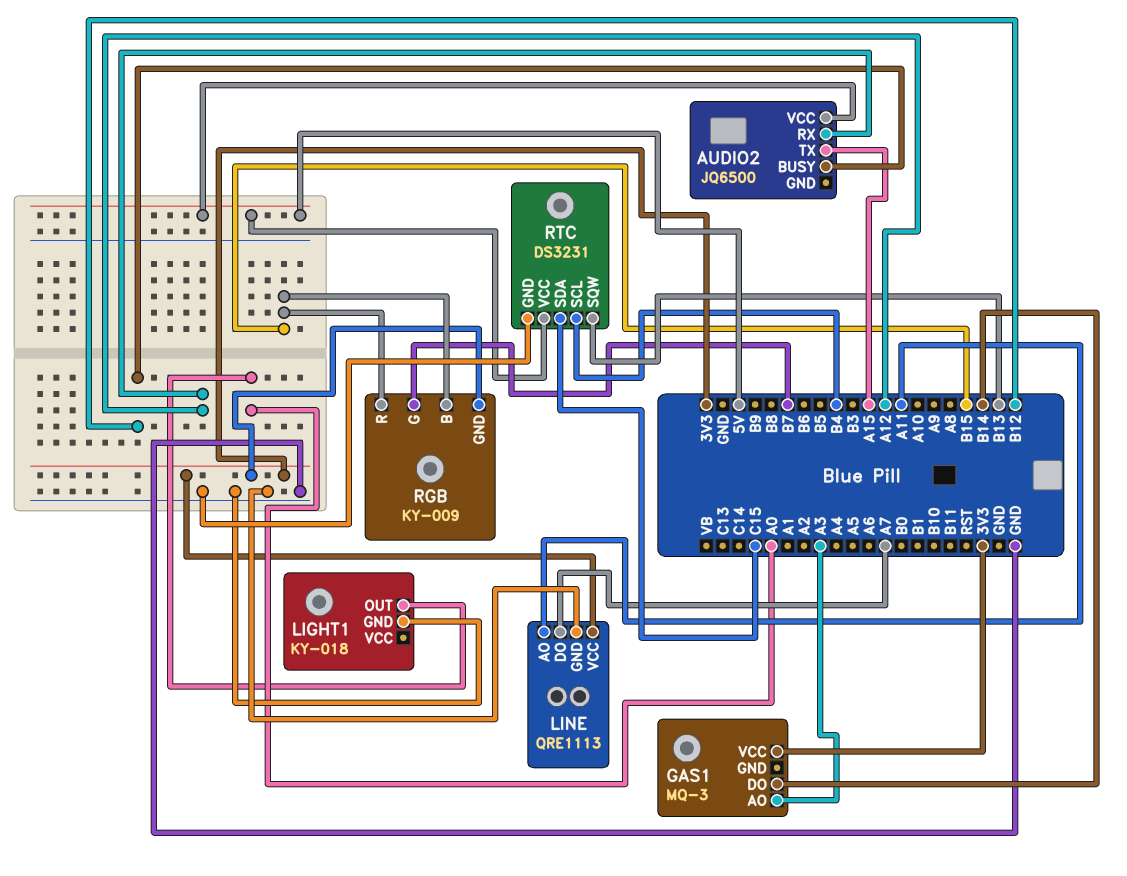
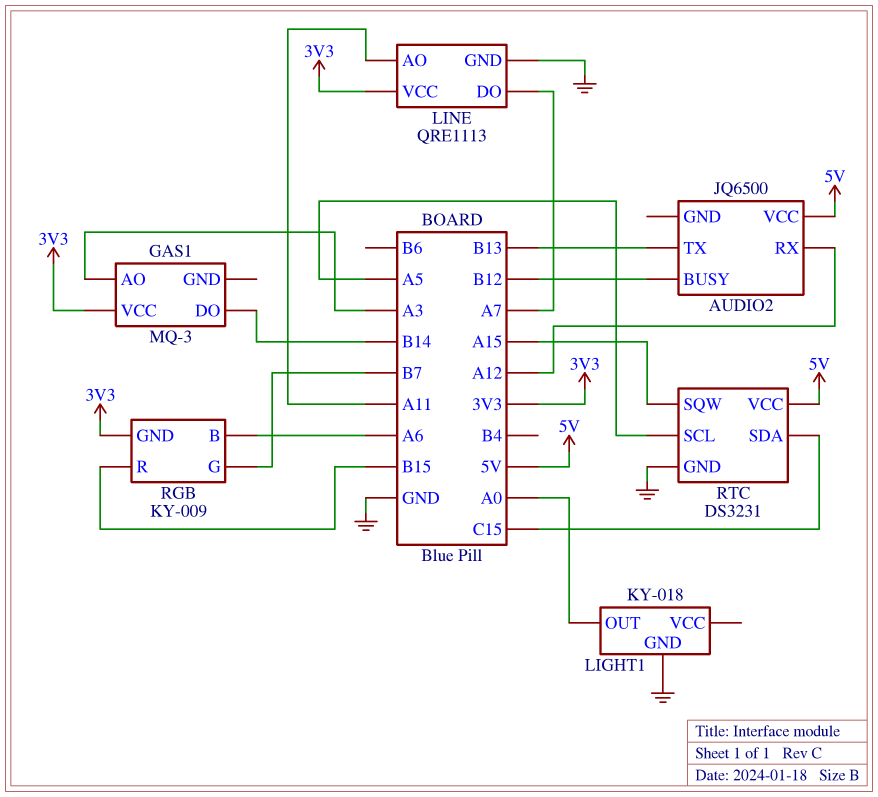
AUDIO2 pin TX: A15 -> B13
RGB pin B: B15 -> A6
RTC pin SCL: B4 -> A5
RTC pin SQW: B13 -> A15

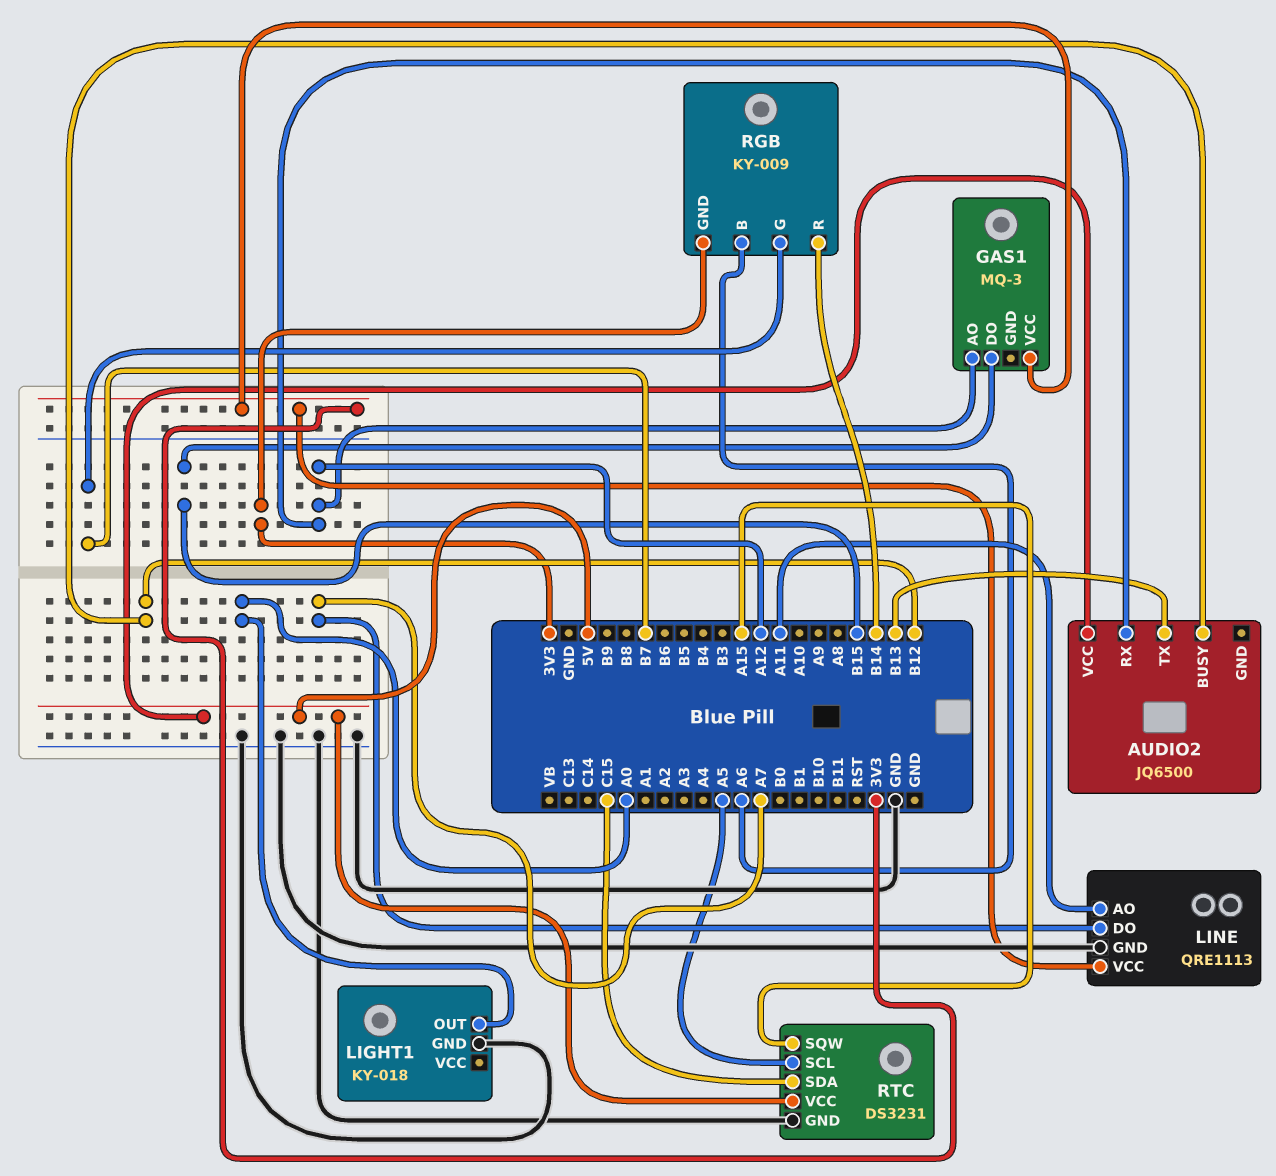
GAS1 pin AO: A3 -> A12
GAS1 pin DO: B14 -> B15
RGB pin R: B15 -> B14

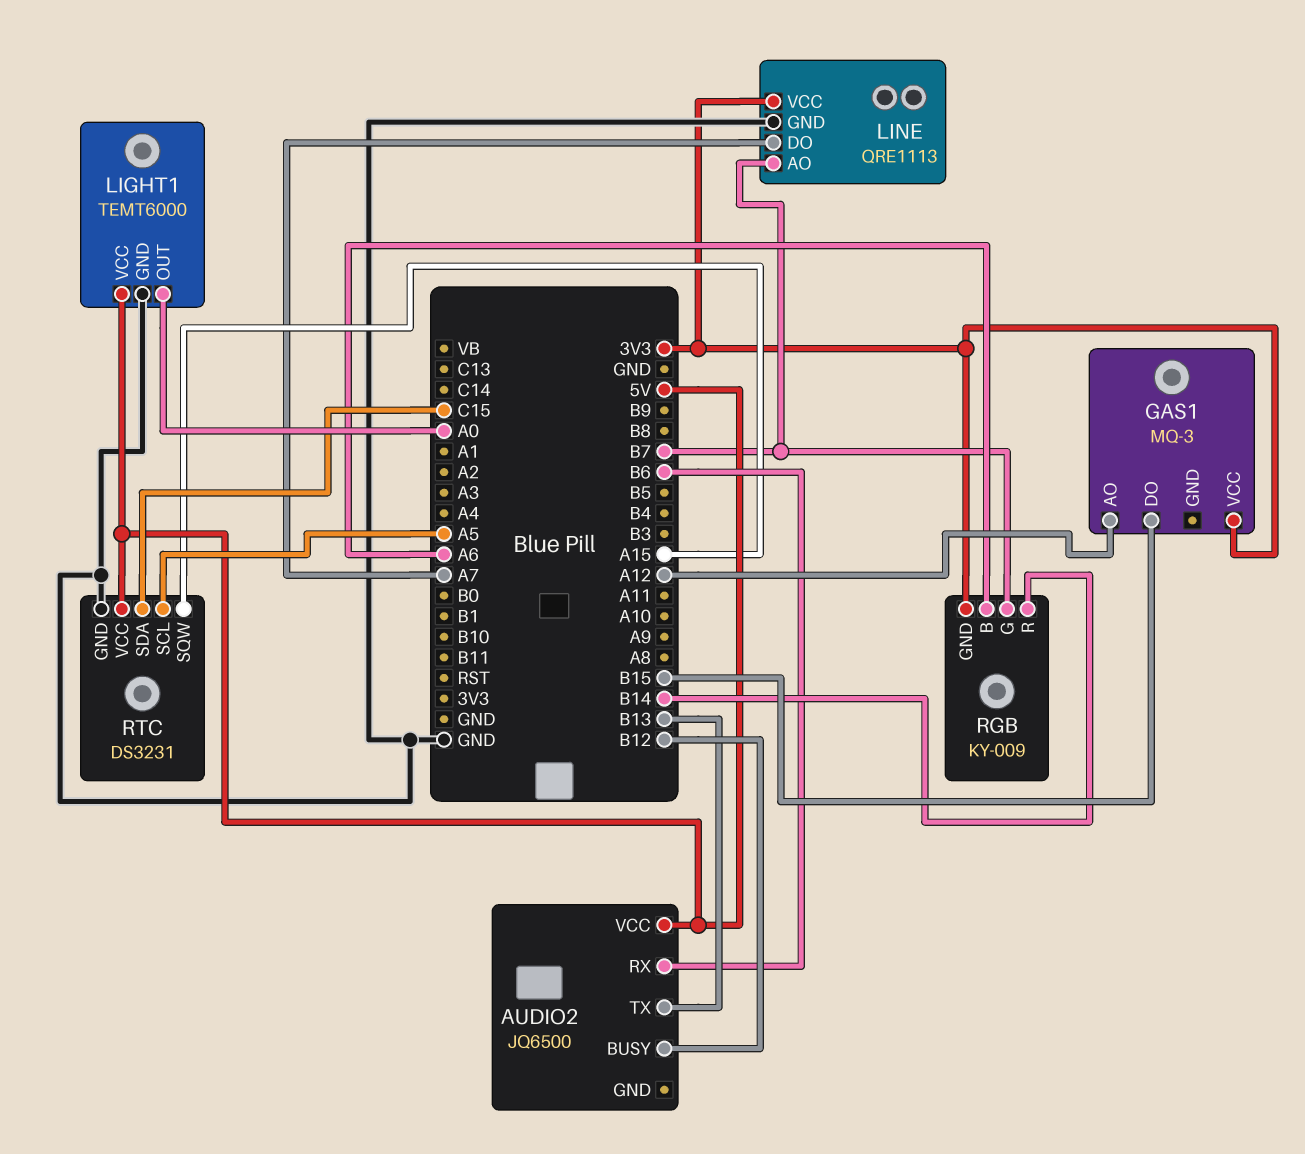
AUDIO2 pin RX: A12 -> B6
LIGHT1: KY-018 -> TEMT6000
LIGHT1 pin VCC: none -> 5V
LINE pin AO: A11 -> B7

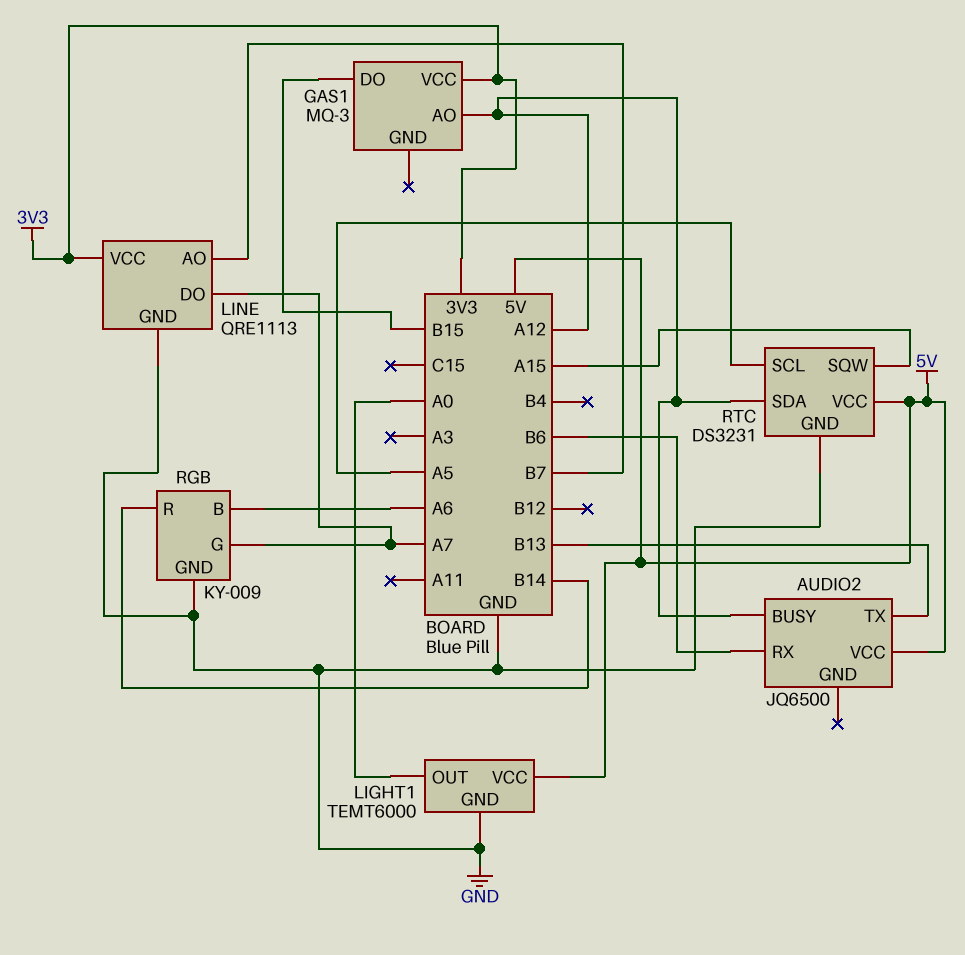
AUDIO2 pin BUSY: B12 -> A12
RGB pin G: B7 -> A7
RGB pin GND: 3V3 -> GND
RTC pin SDA: C15 -> A12

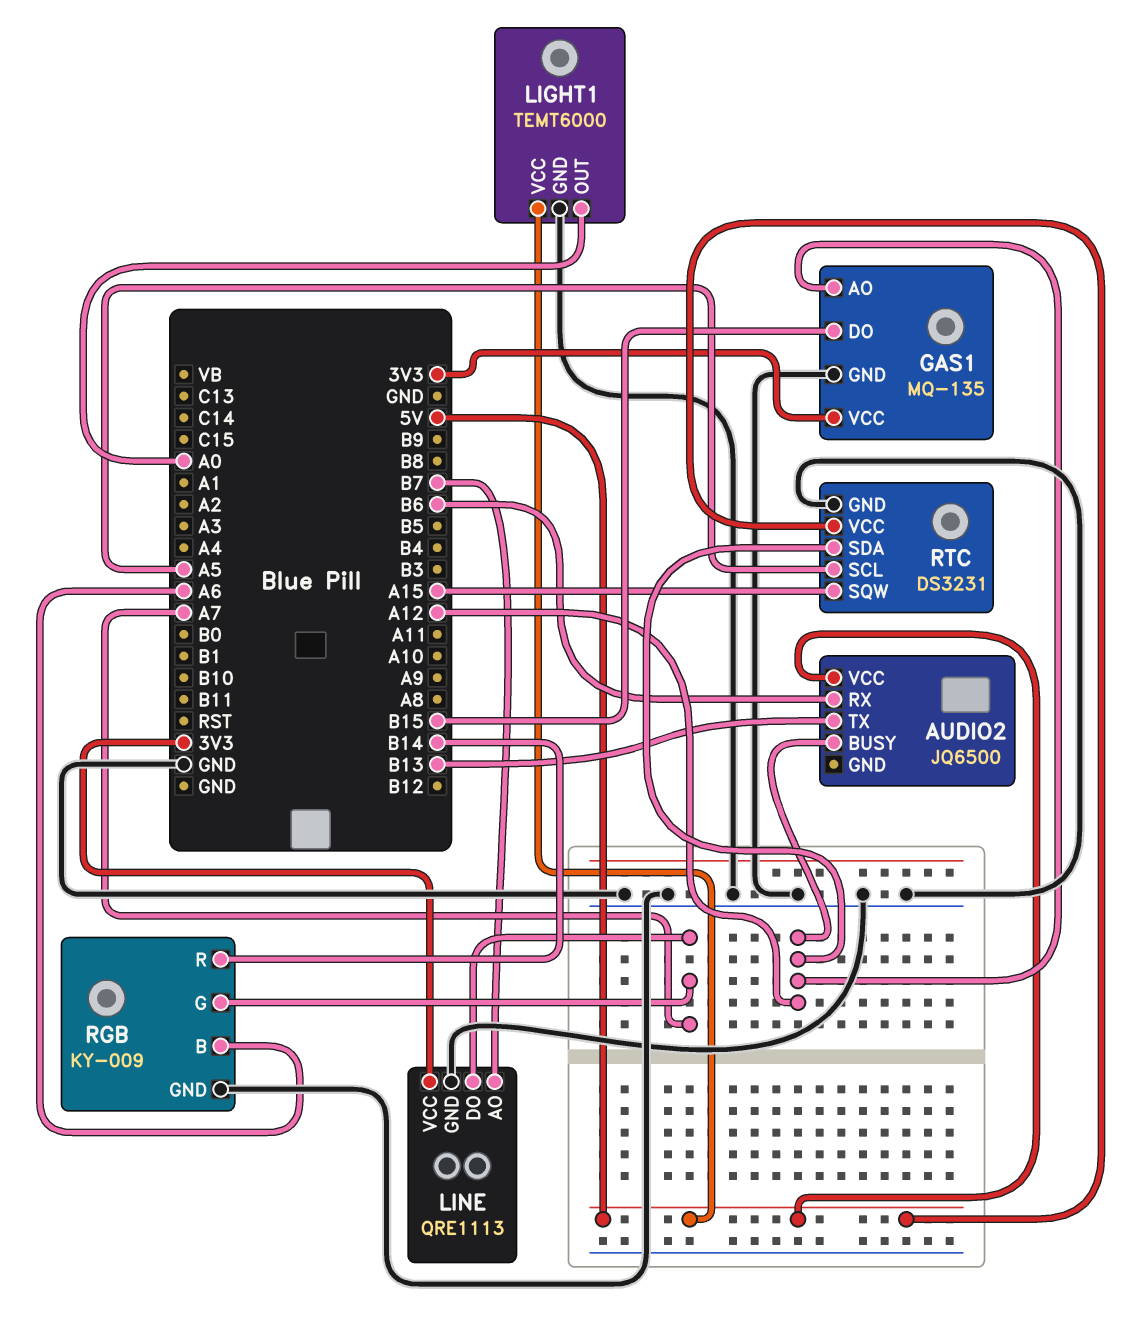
GAS1: MQ-3 -> MQ-135
GAS1 pin GND: none -> GND

